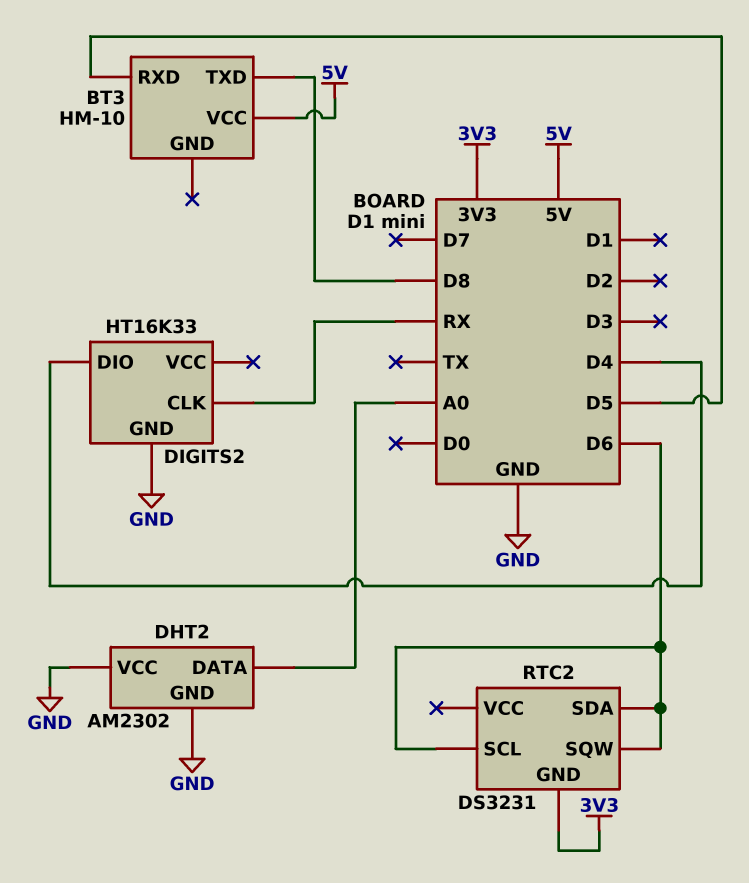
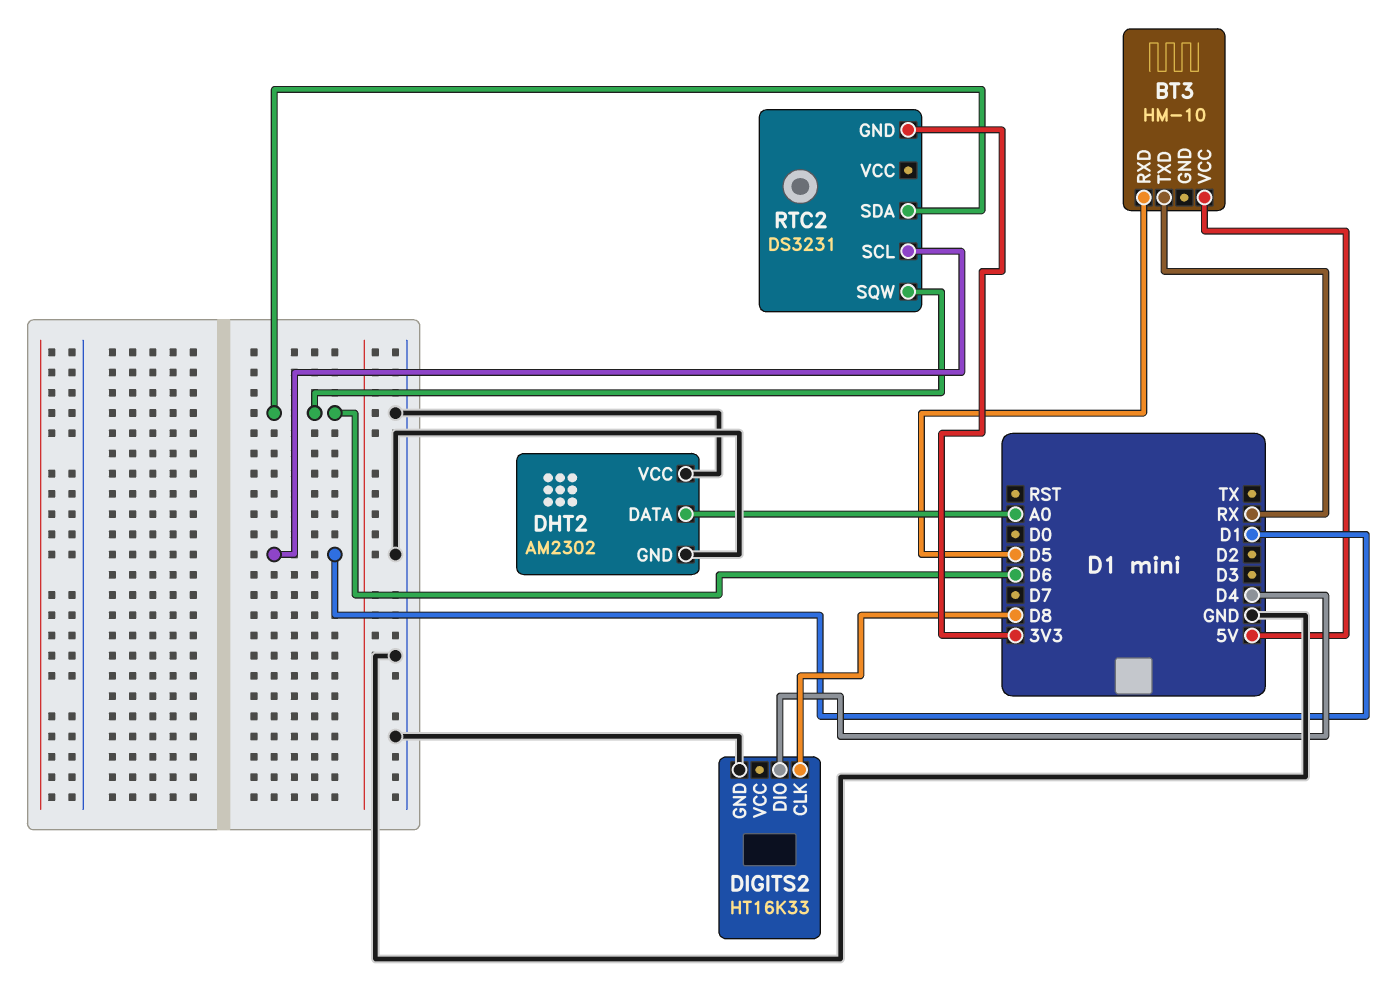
BT3 pin TXD: D8 -> RX
DIGITS2 pin CLK: RX -> D8
RTC2 pin SCL: D6 -> D1

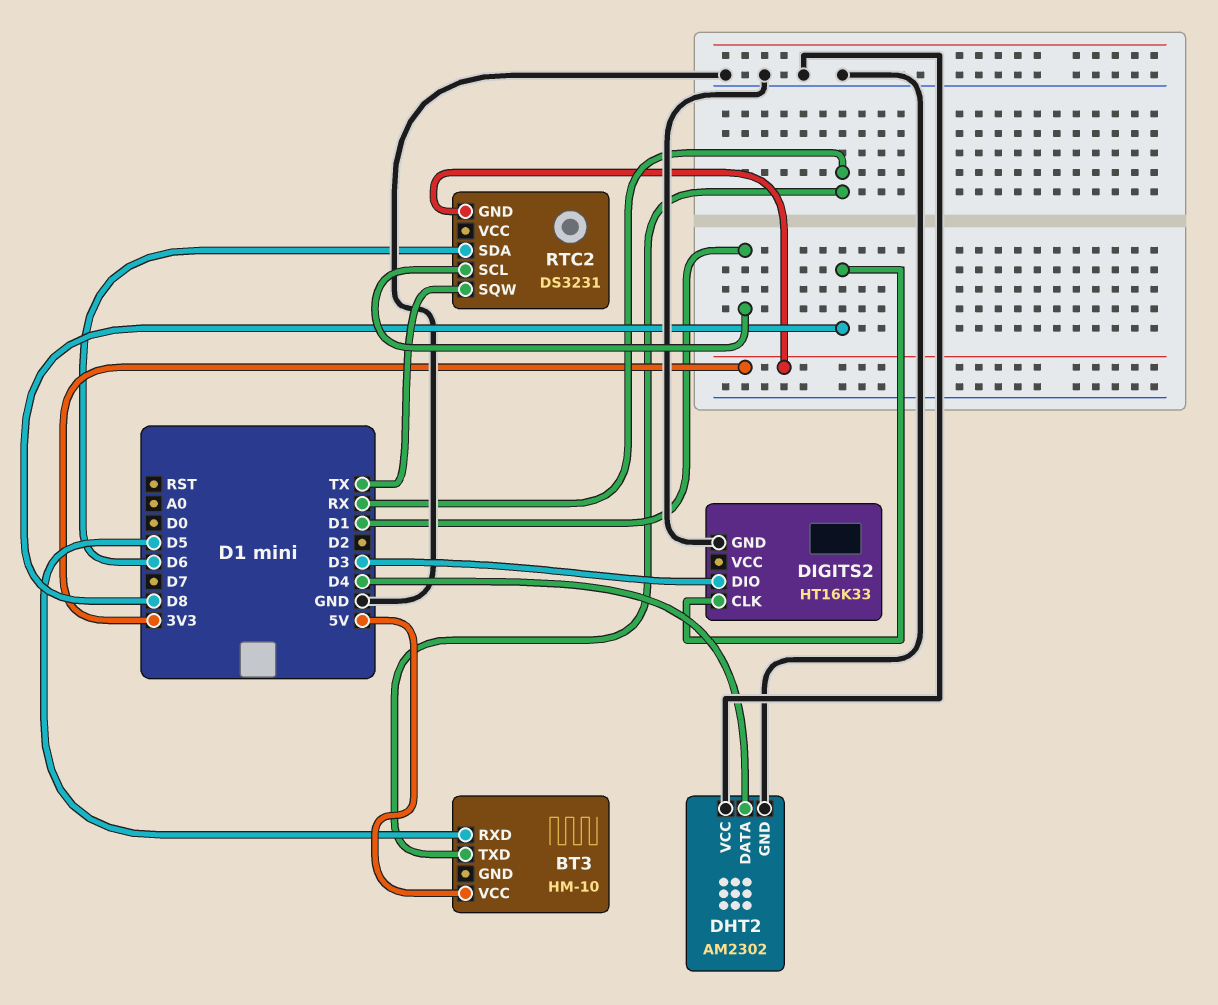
DHT2 pin DATA: A0 -> D4
DIGITS2 pin DIO: D4 -> D3
RTC2 pin SQW: D6 -> TX

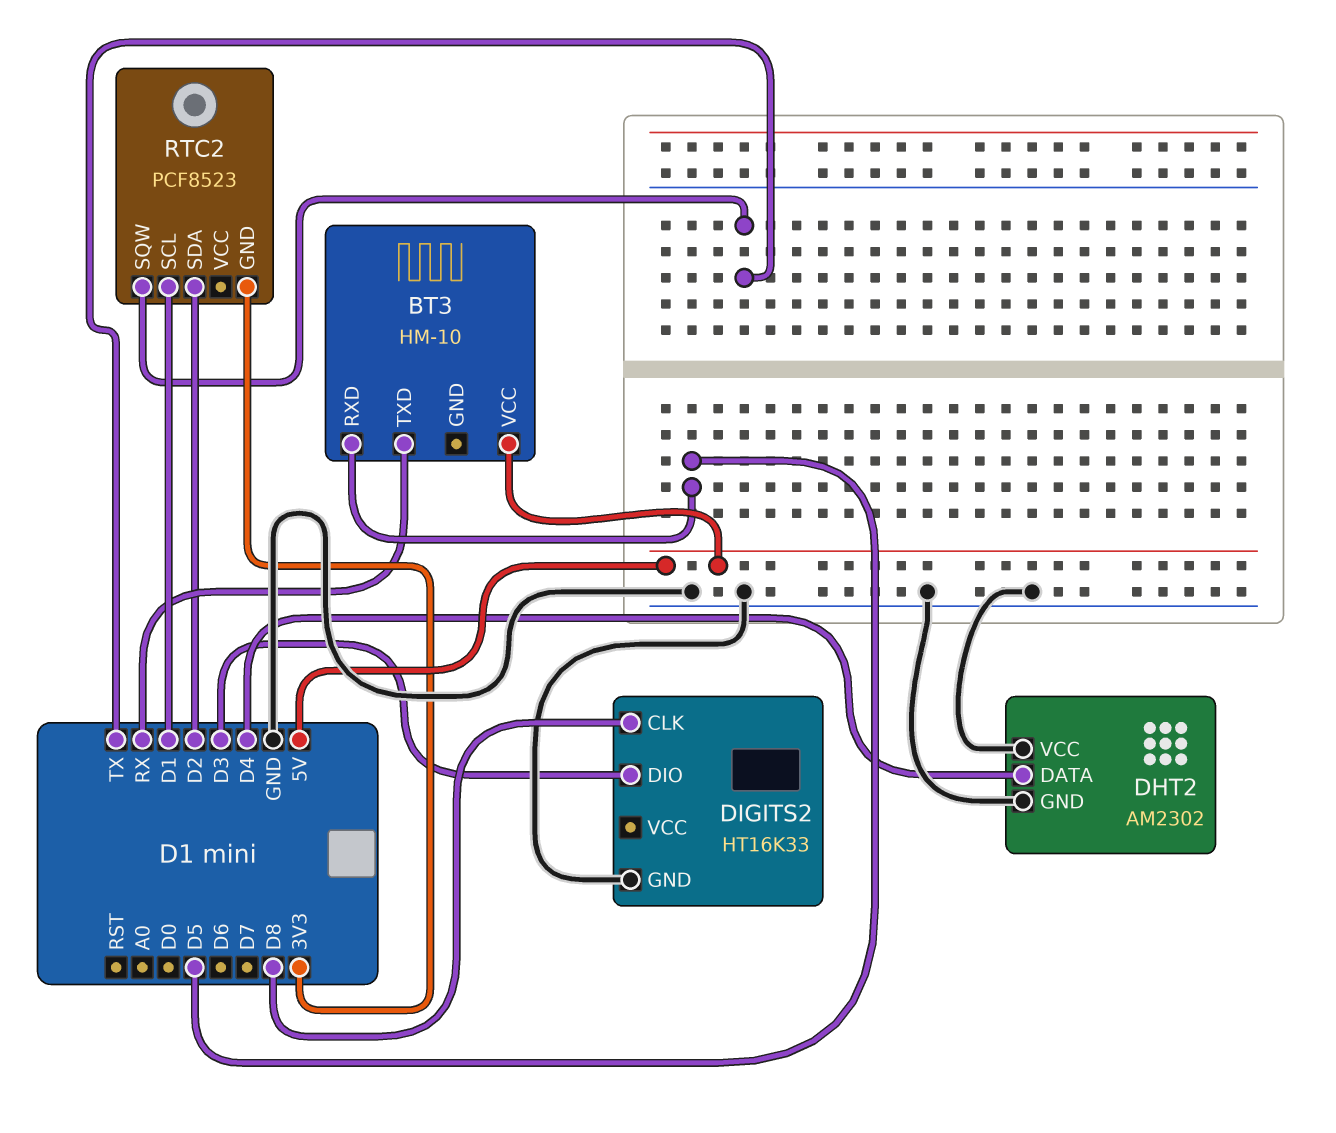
RTC2: DS3231 -> PCF8523
RTC2 pin SDA: D6 -> D2

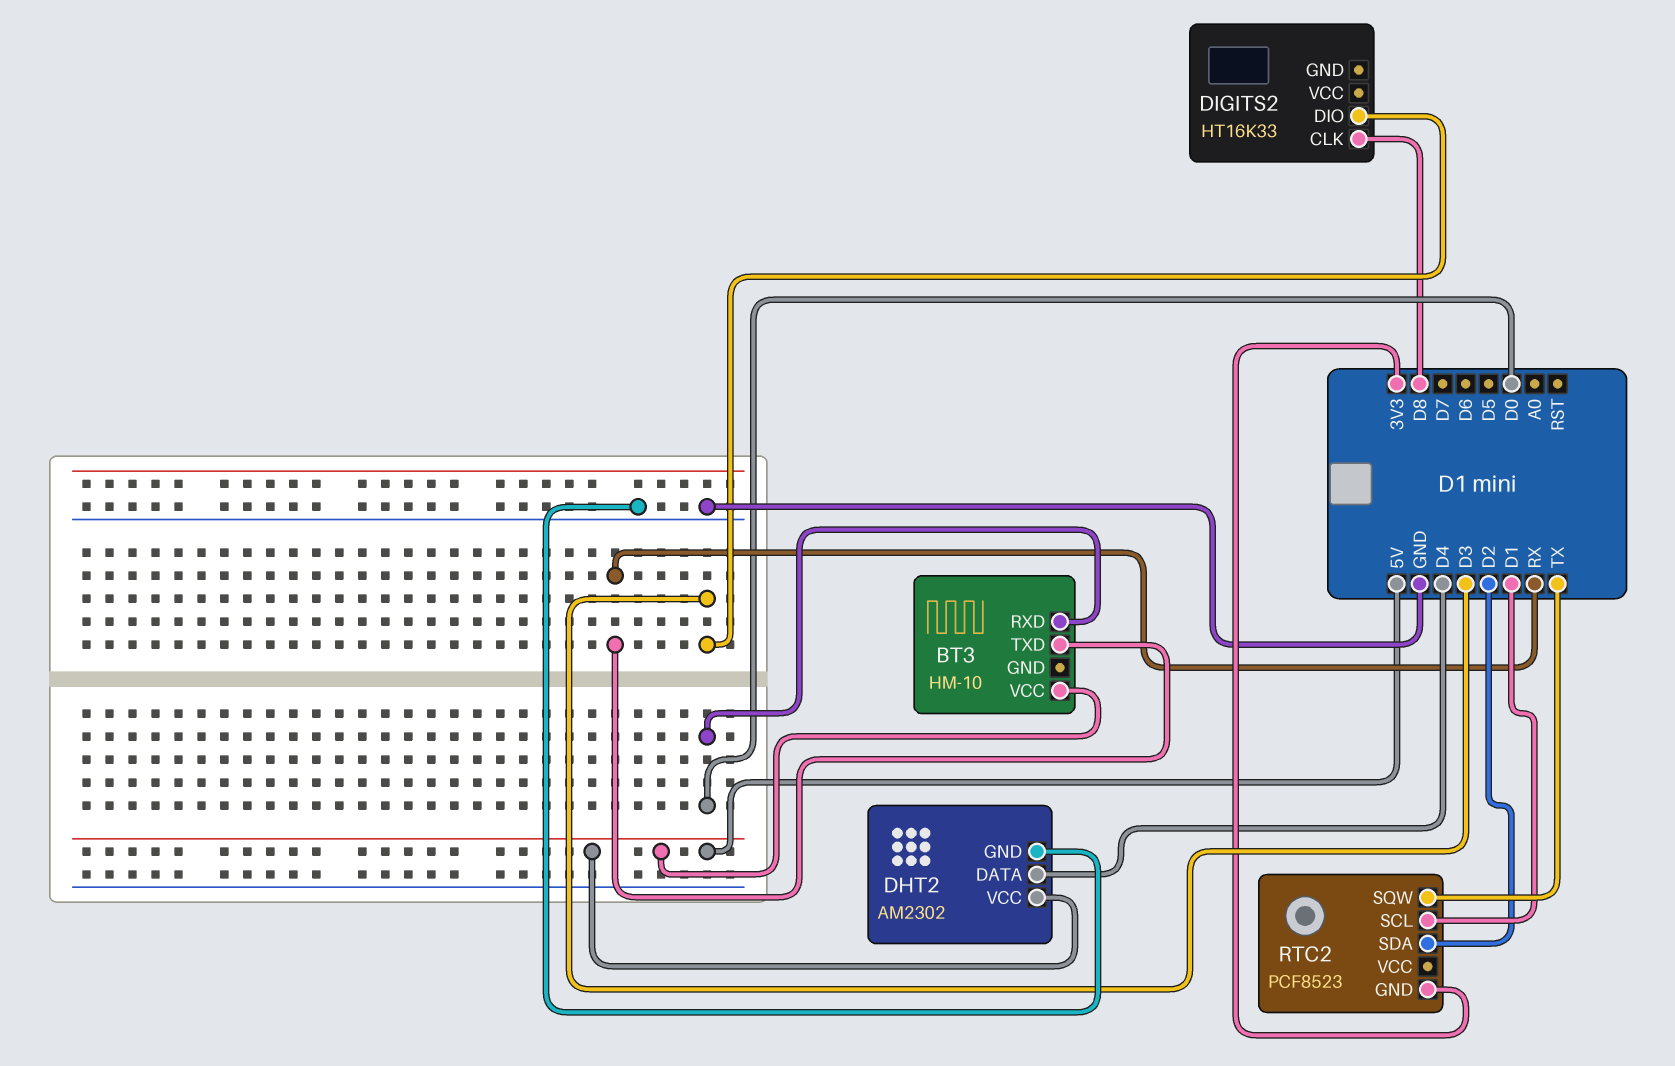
BT3 pin RXD: D5 -> D0
DHT2 pin VCC: GND -> 5V
DIGITS2 pin GND: GND -> none

